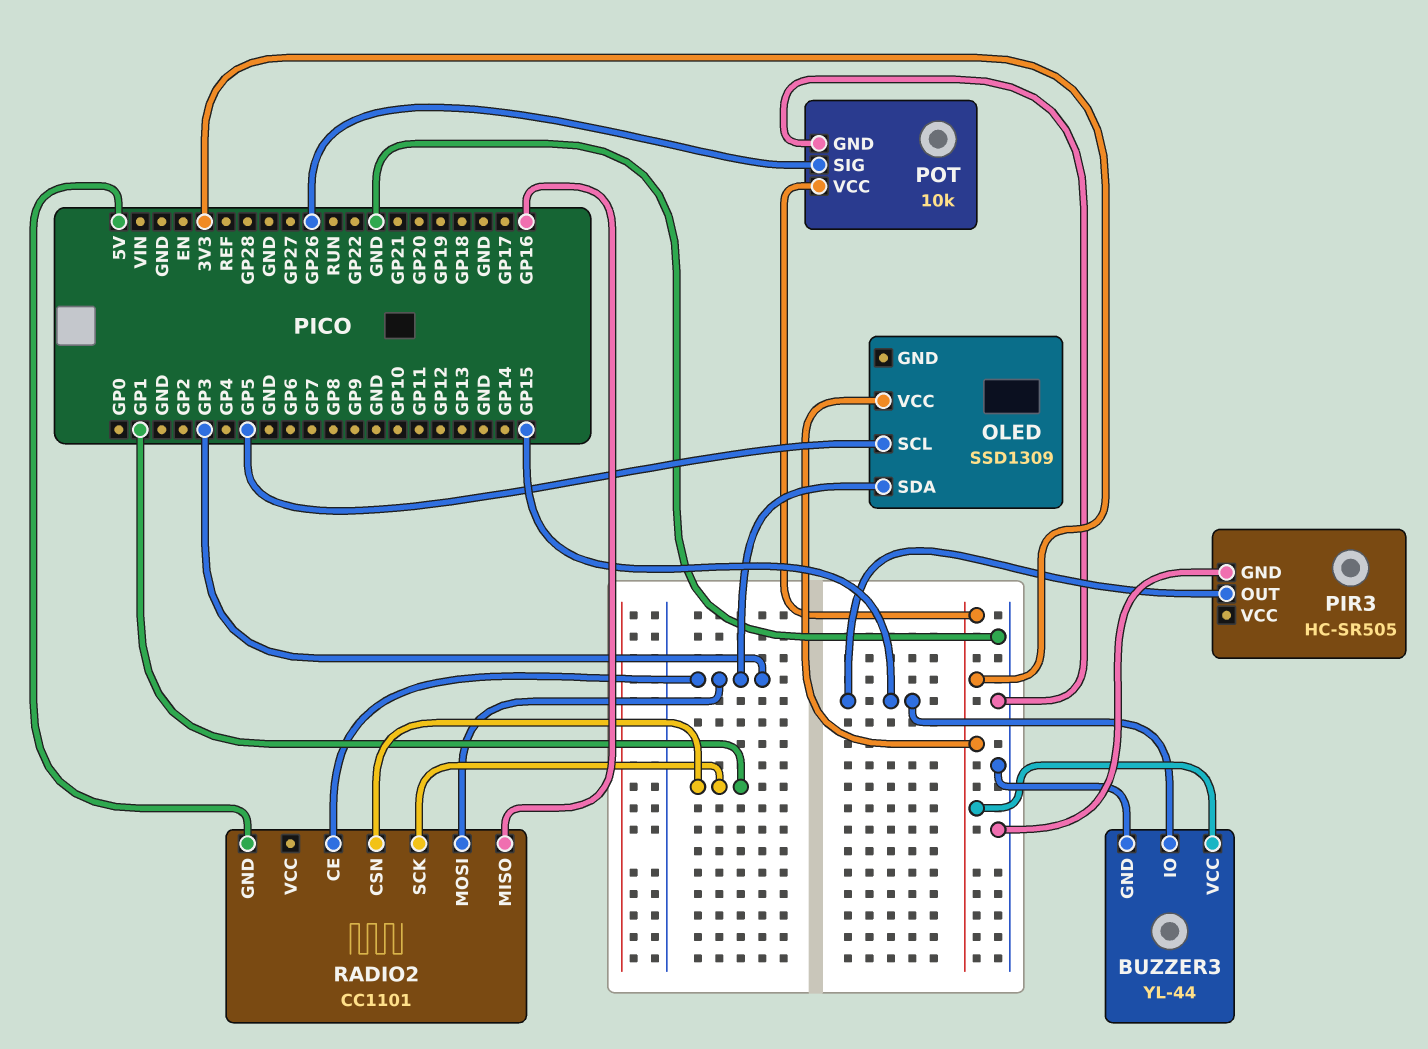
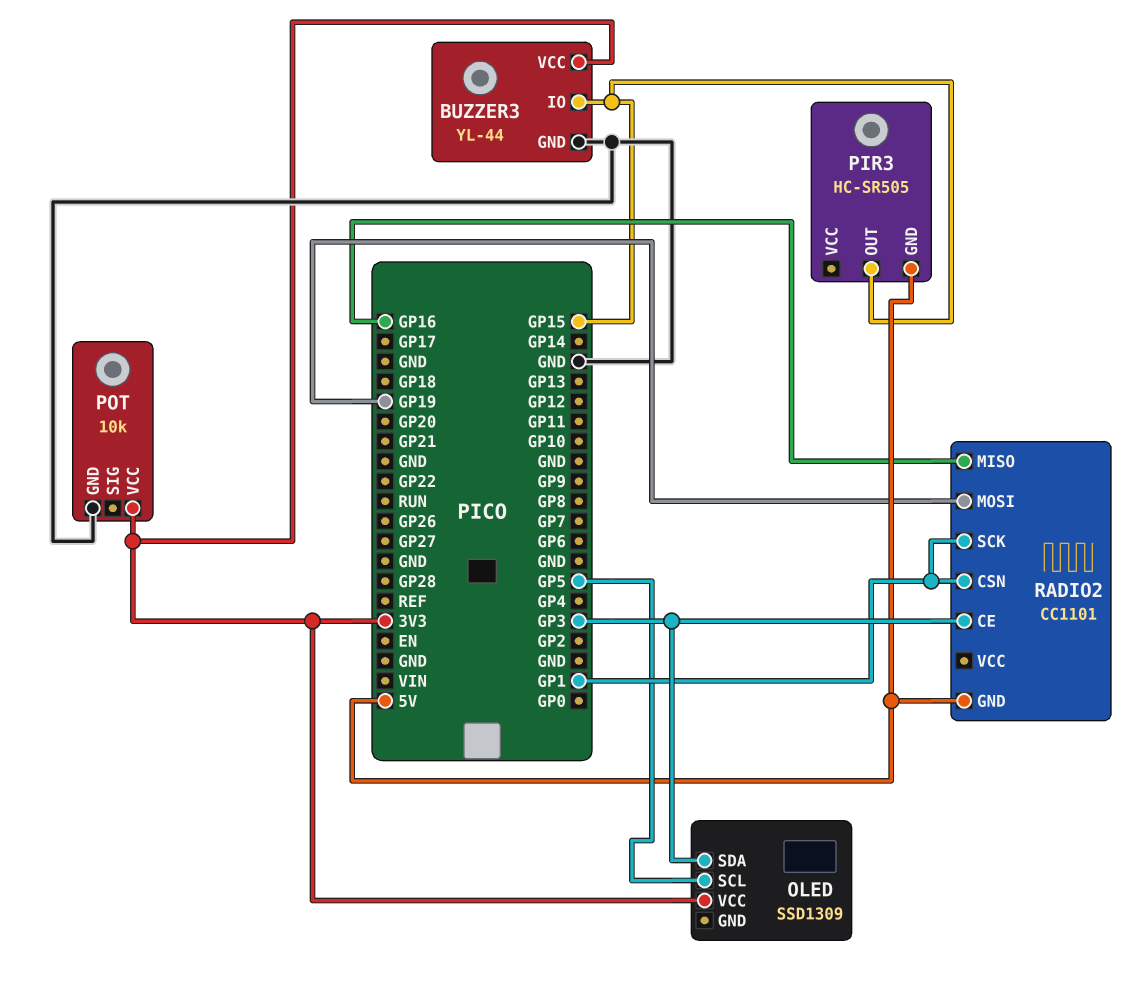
PIR3 pin GND: GND -> 5V
POT pin SIG: GP26 -> none
RADIO2 pin MOSI: GP3 -> GP19

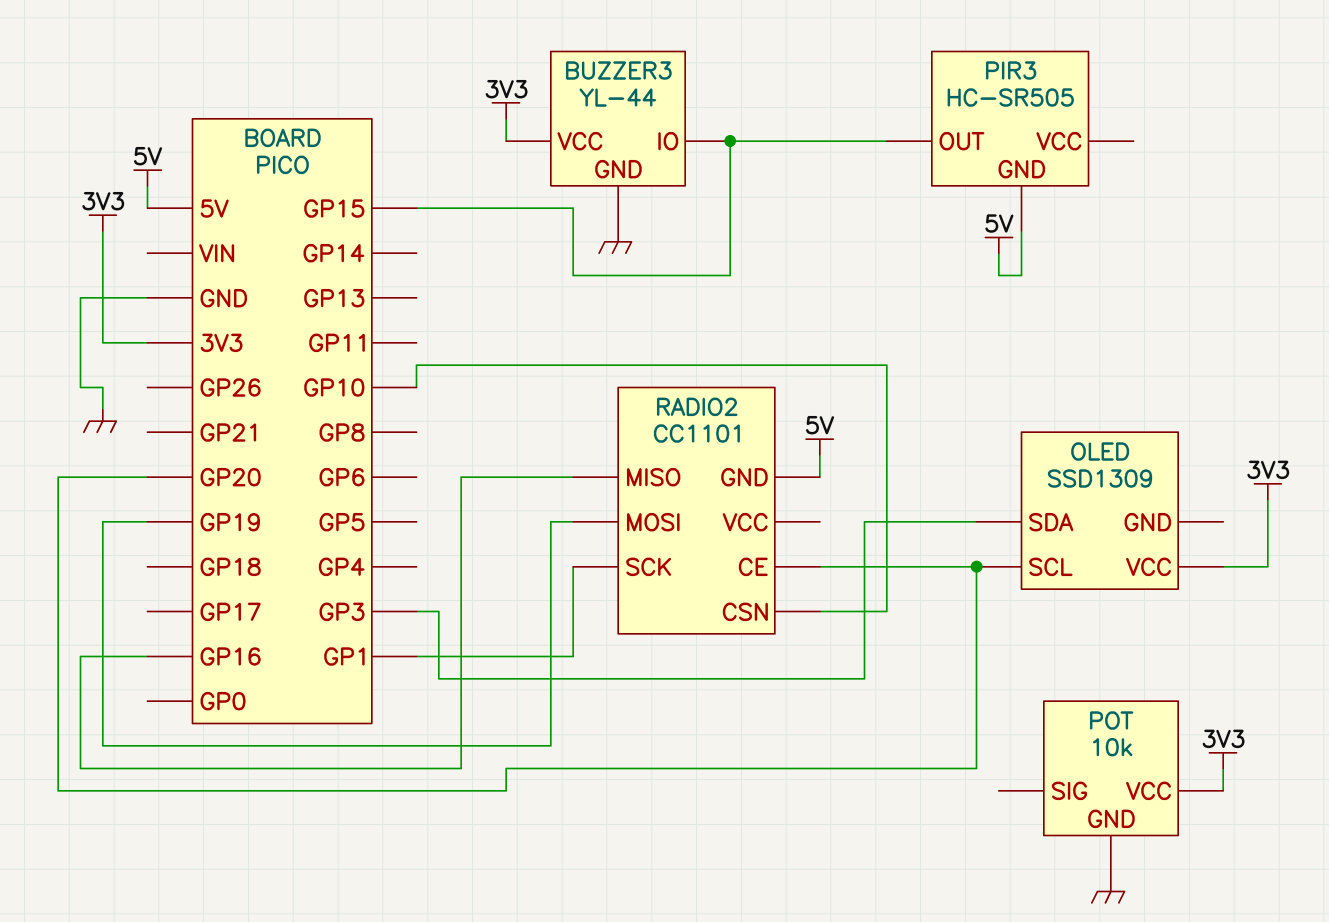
OLED pin SCL: GP5 -> GP20
RADIO2 pin CE: GP3 -> GP20
RADIO2 pin CSN: GP1 -> GP10

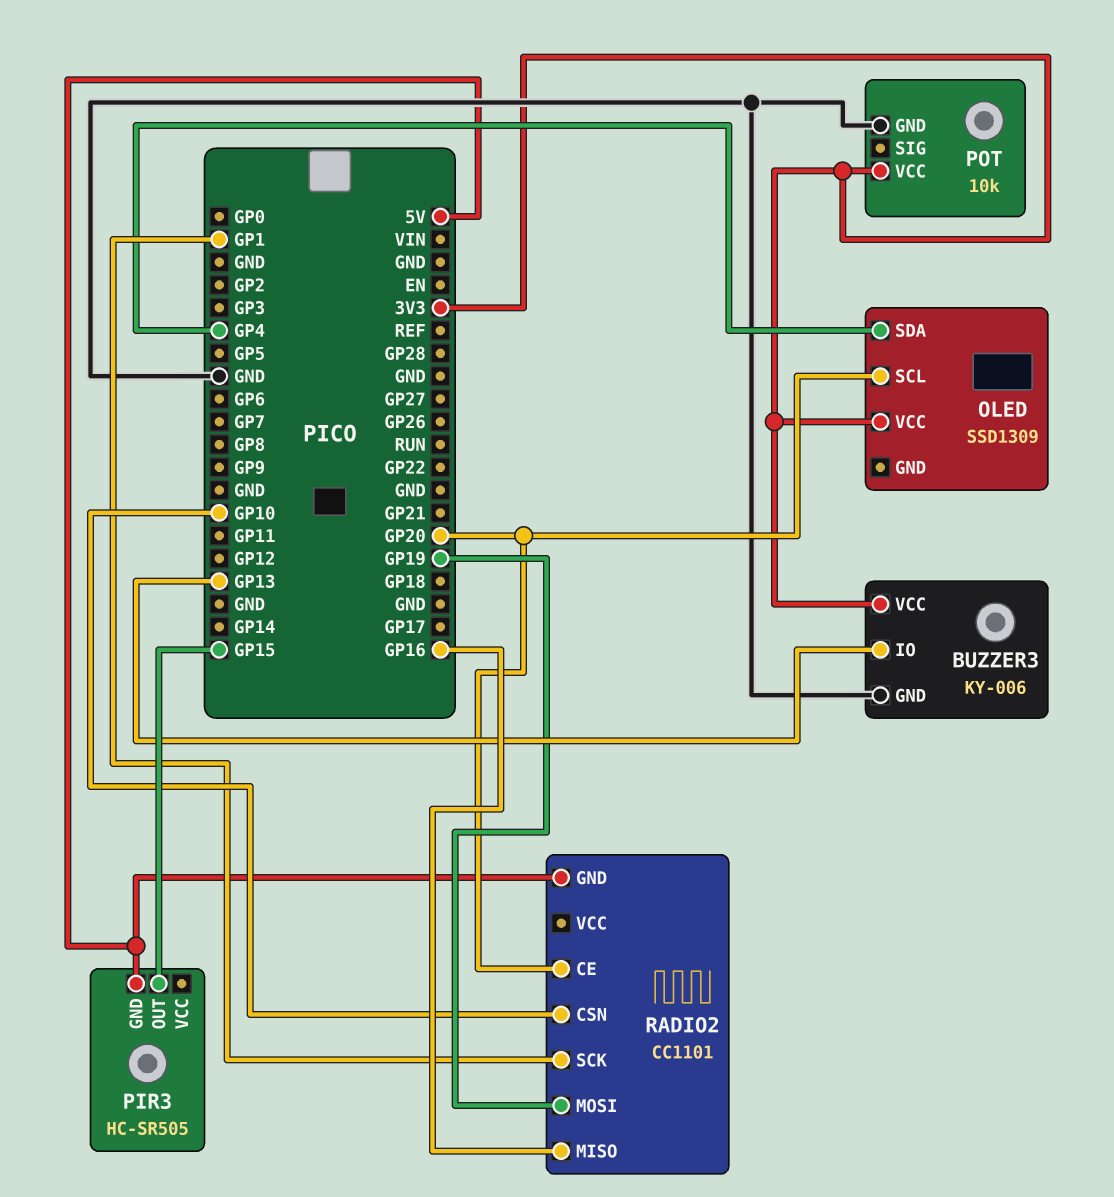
BUZZER3: YL-44 -> KY-006
BUZZER3 pin IO: GP15 -> GP13
OLED pin SDA: GP3 -> GP4

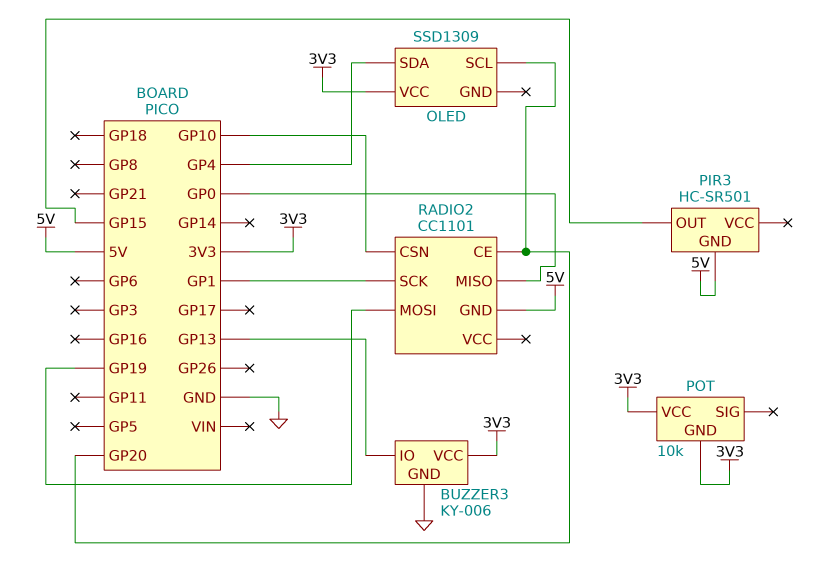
PIR3: HC-SR505 -> HC-SR501
POT pin GND: GND -> 3V3
RADIO2 pin MISO: GP16 -> GP0

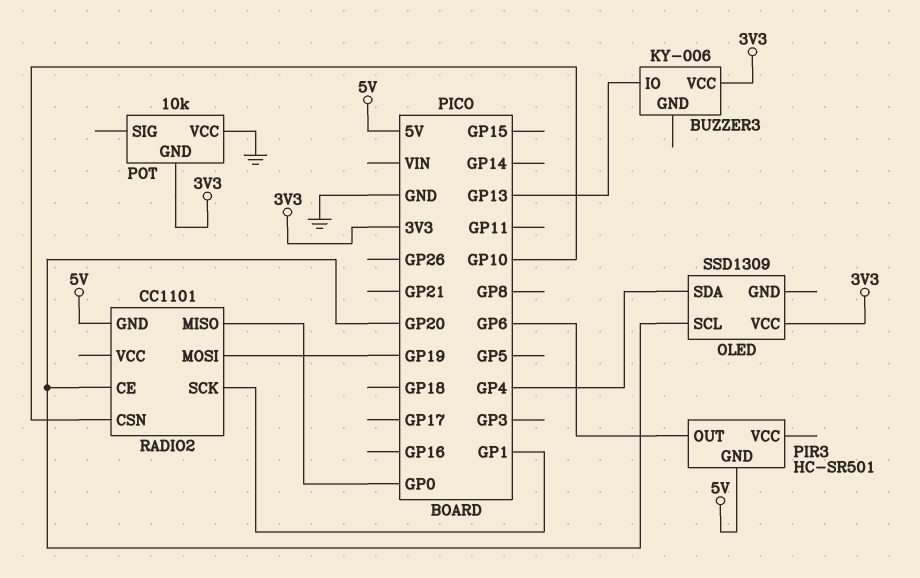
BUZZER3 pin GND: GND -> none
PIR3 pin OUT: GP15 -> GP6
POT pin VCC: 3V3 -> GND

